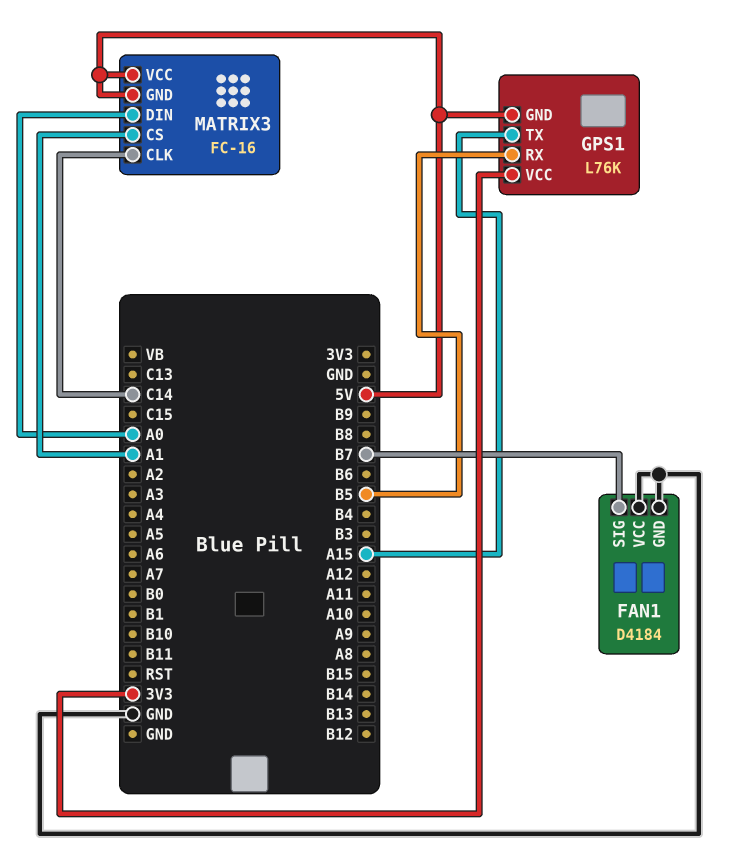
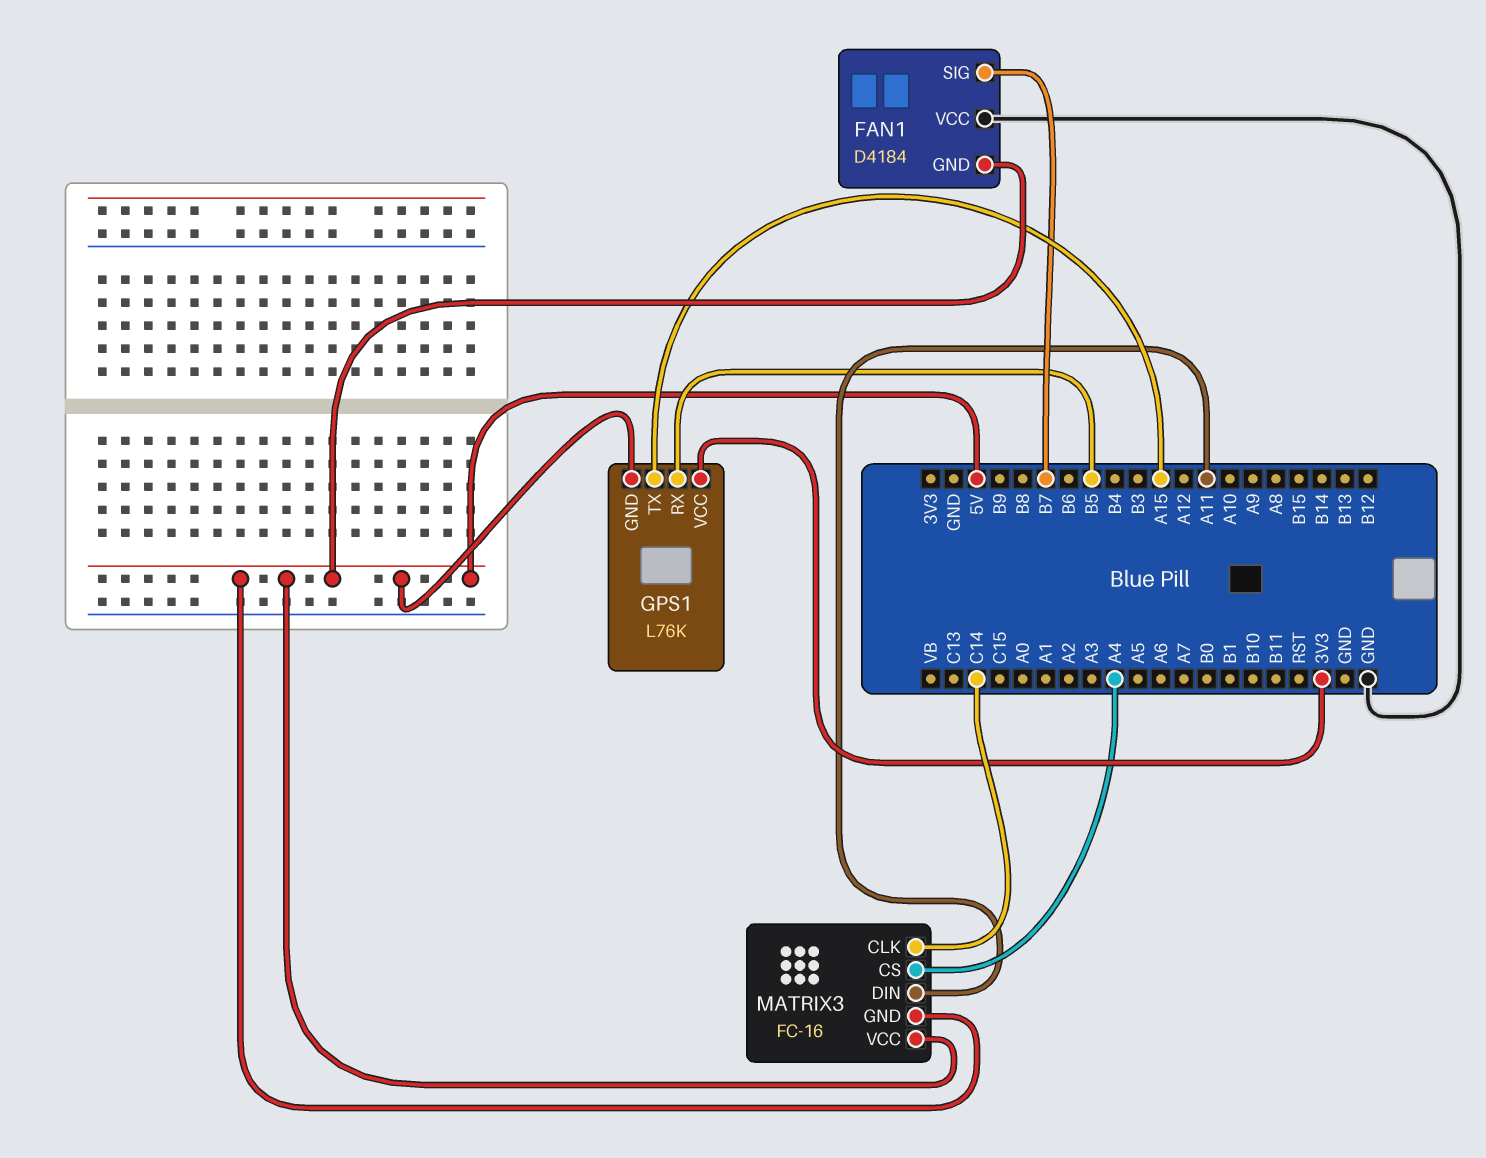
FAN1 pin GND: GND -> 5V
MATRIX3 pin CS: A1 -> A4
MATRIX3 pin DIN: A0 -> A11

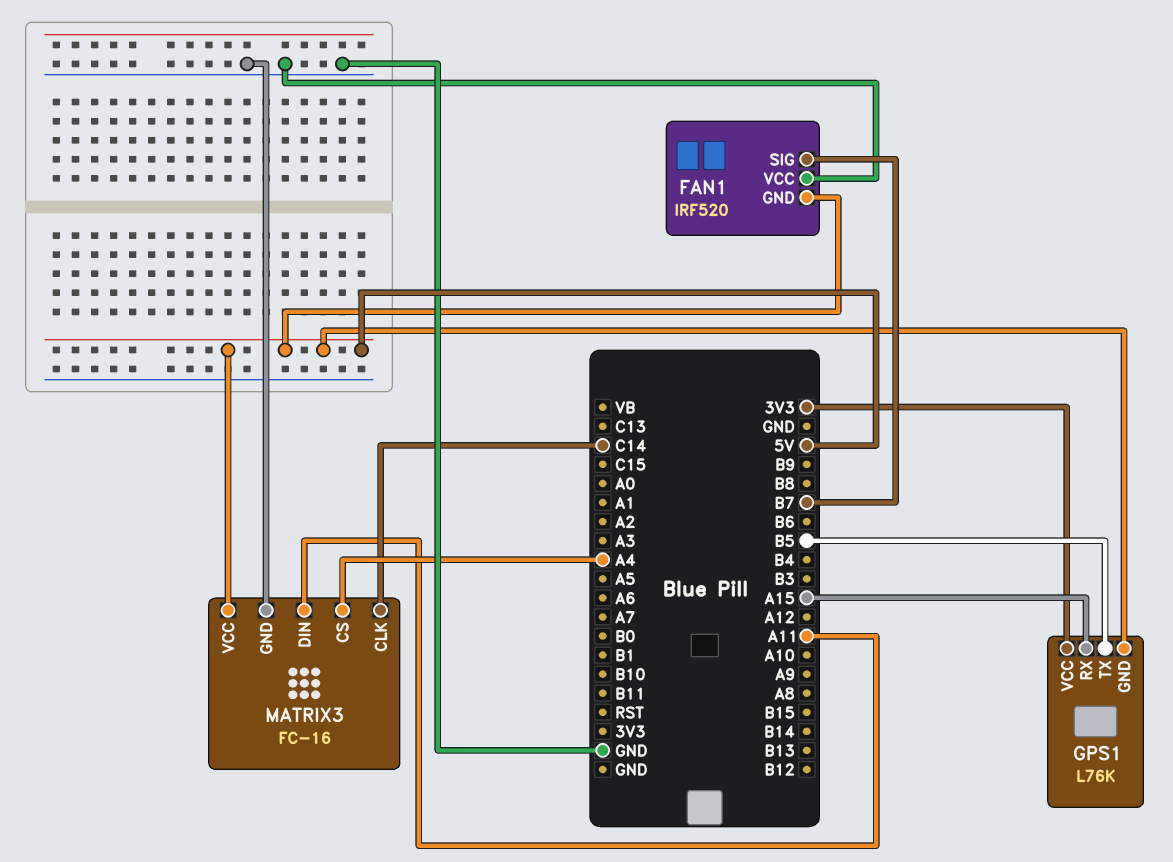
FAN1: D4184 -> IRF520
GPS1 pin RX: B5 -> A15
GPS1 pin TX: A15 -> B5
MATRIX3 pin GND: 5V -> GND

